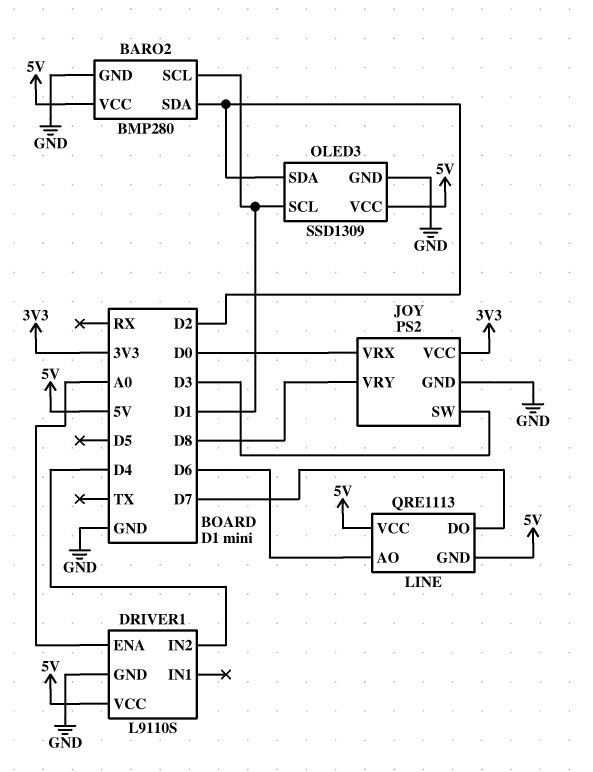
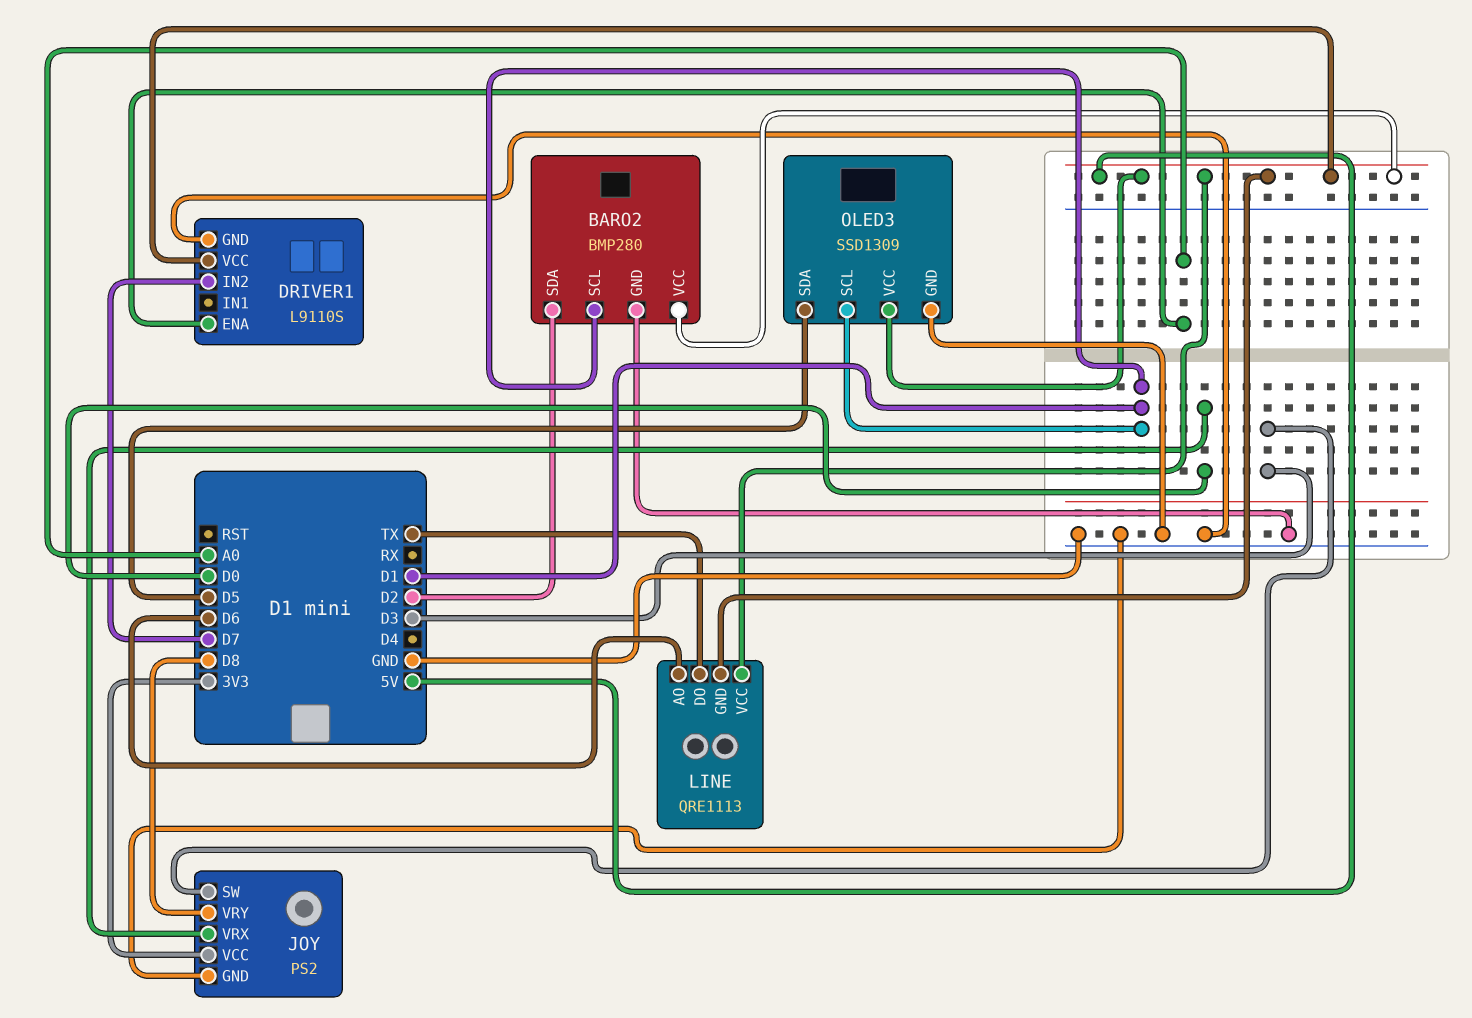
DRIVER1 pin IN2: D4 -> D7
LINE pin DO: D7 -> TX
OLED3 pin SDA: D2 -> D5

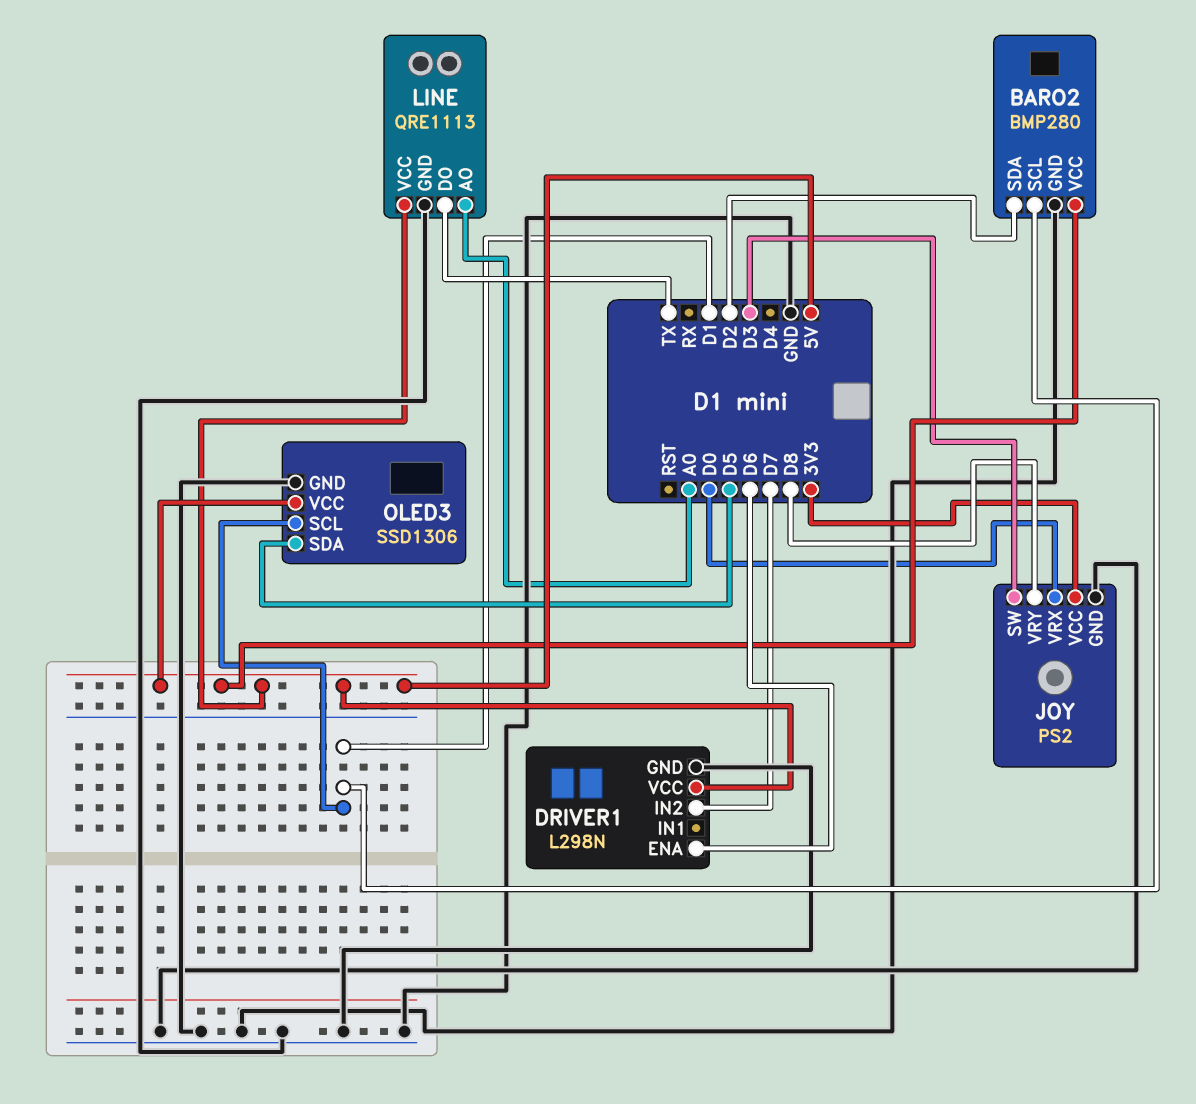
DRIVER1: L9110S -> L298N
DRIVER1 pin ENA: A0 -> D6
LINE pin AO: D6 -> A0
LINE pin GND: 5V -> GND
OLED3: SSD1309 -> SSD1306

